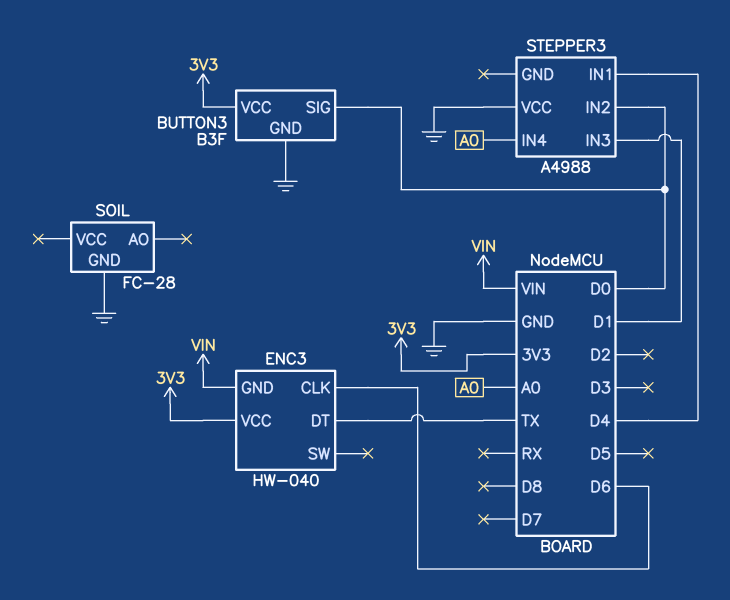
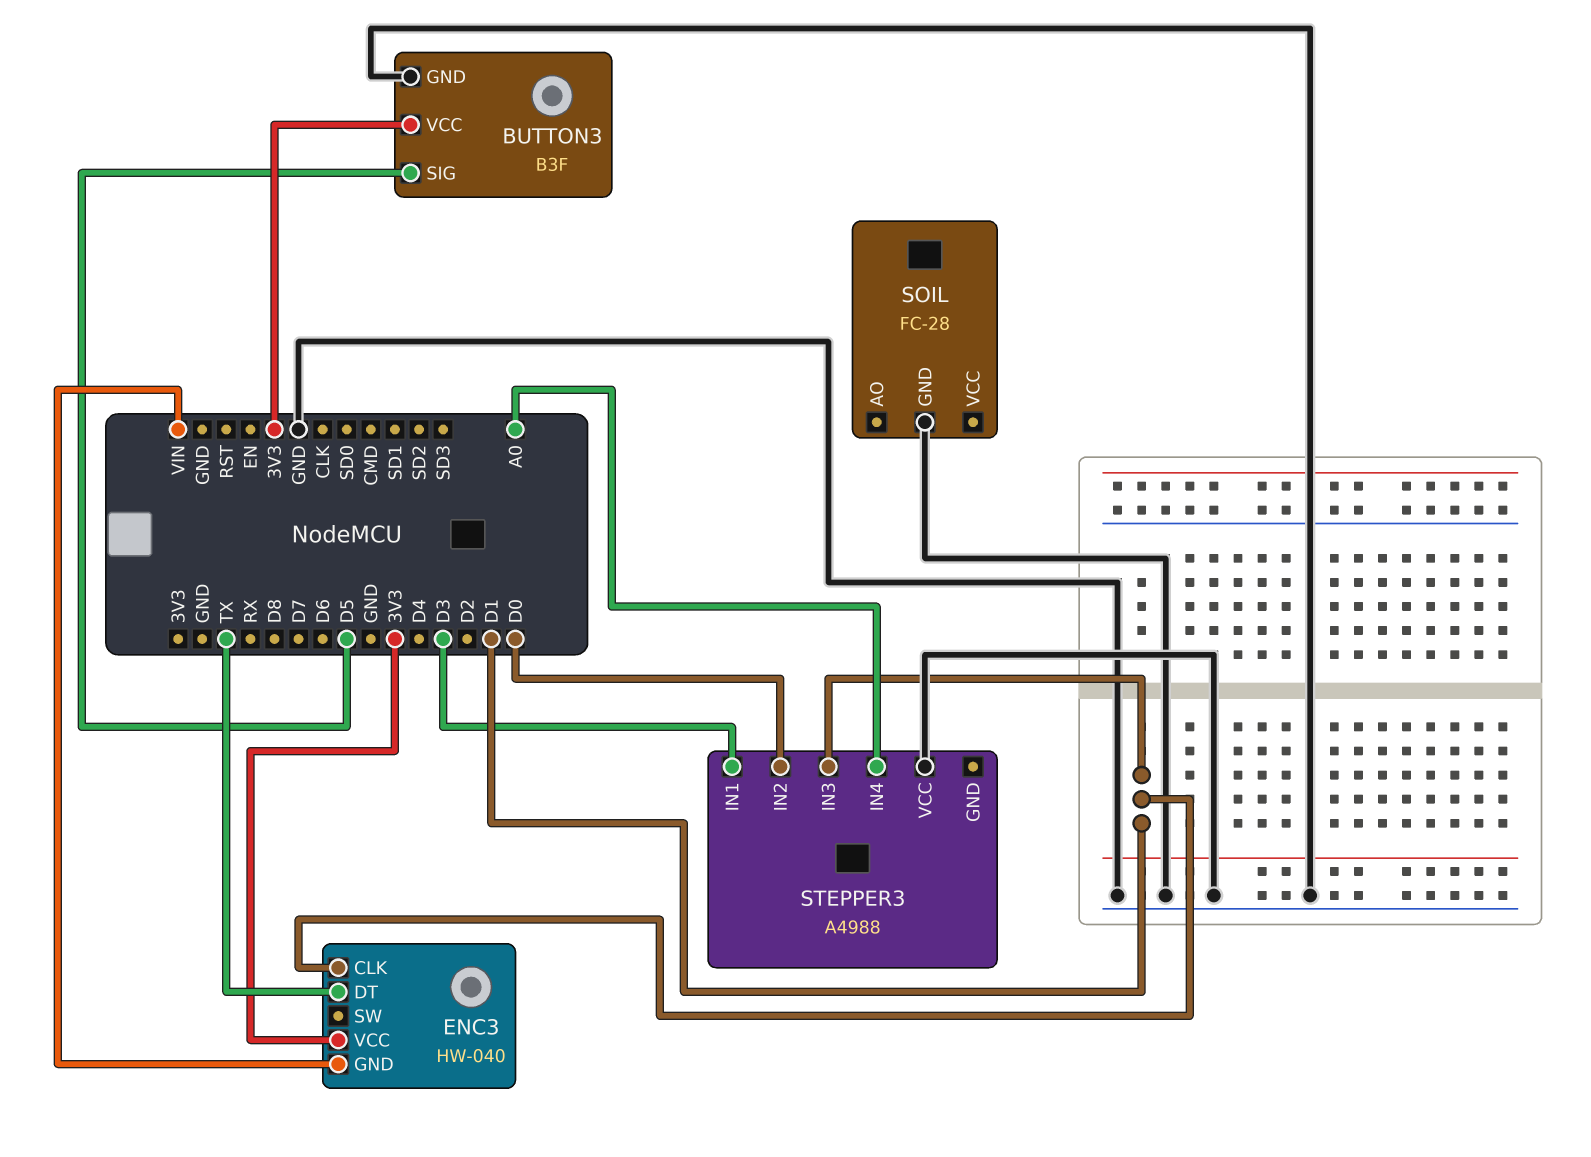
BUTTON3 pin SIG: D0 -> D5
ENC3 pin CLK: D6 -> D1
STEPPER3 pin IN1: D4 -> D3

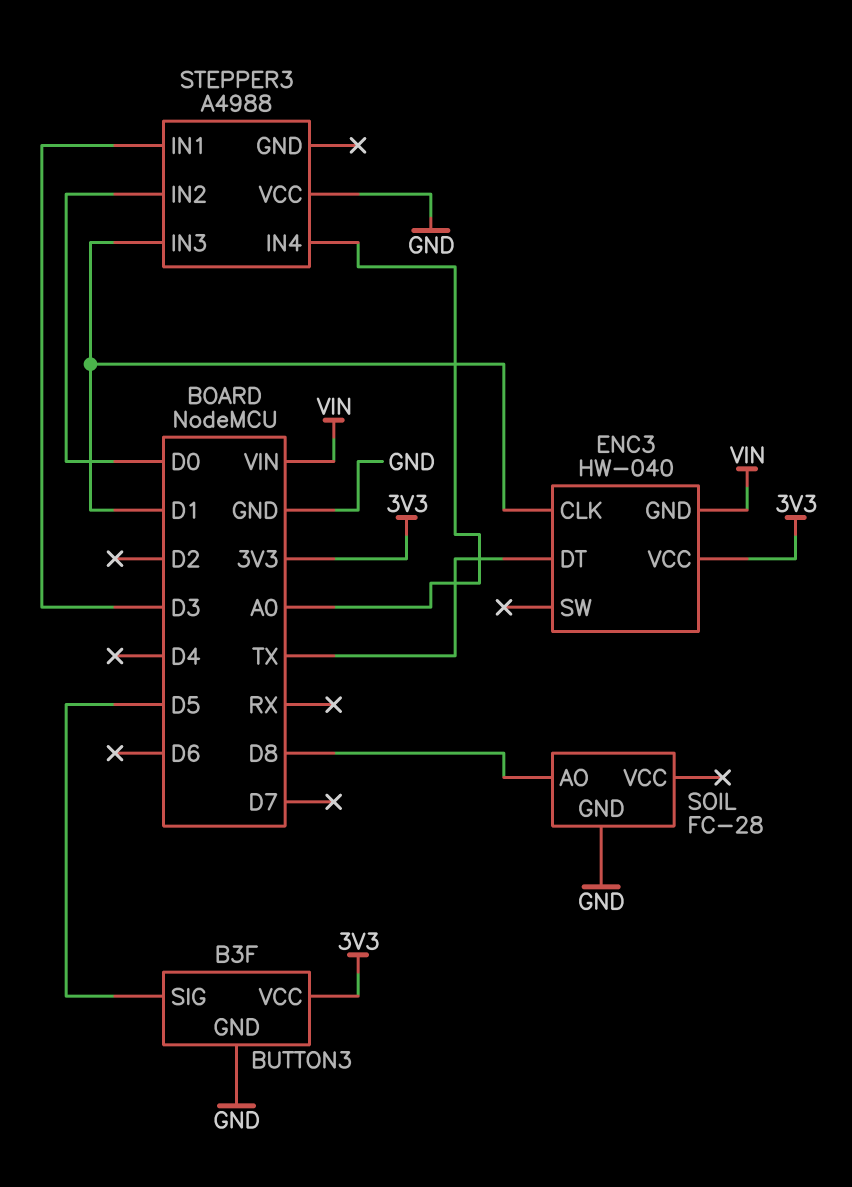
SOIL pin AO: none -> D8

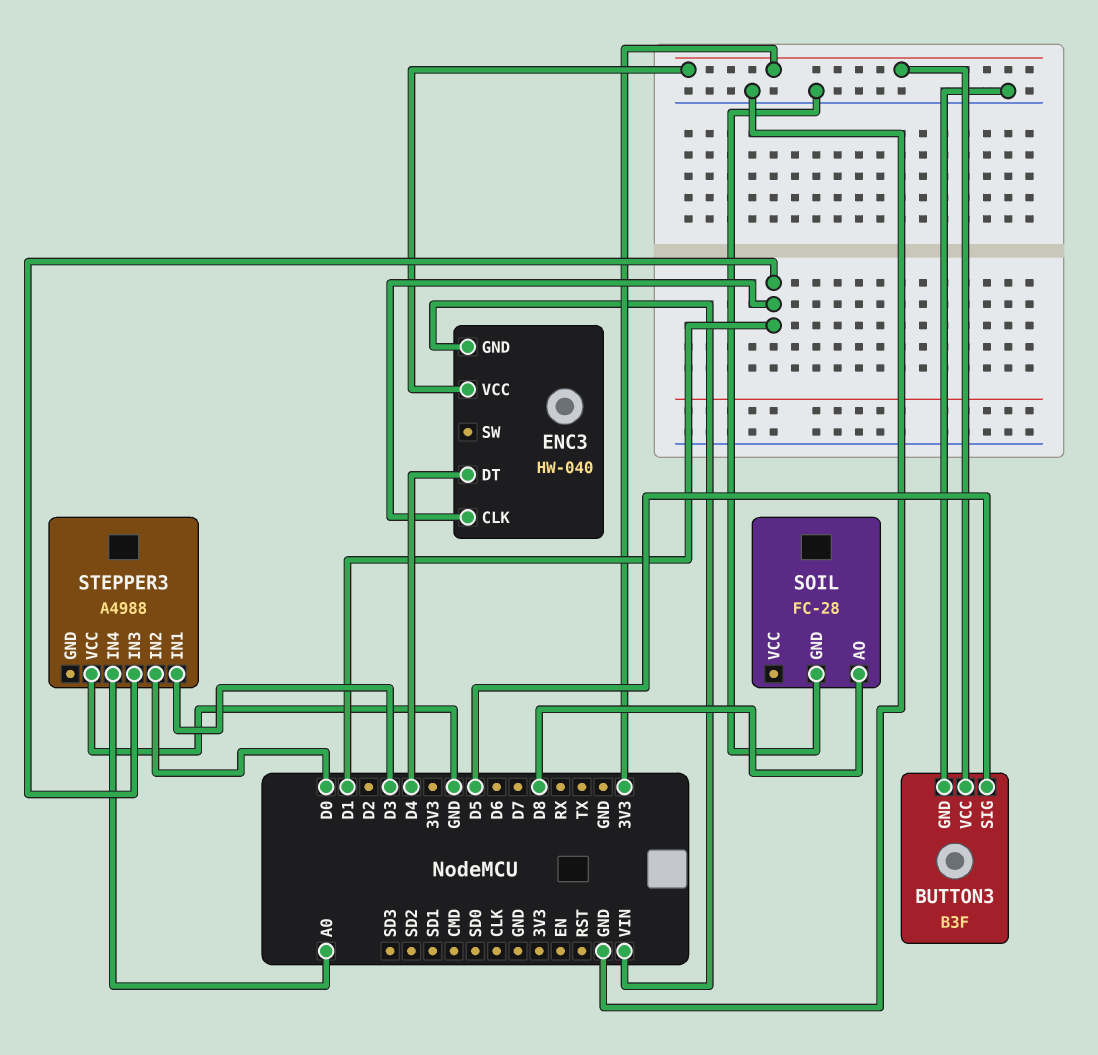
ENC3 pin DT: TX -> D4

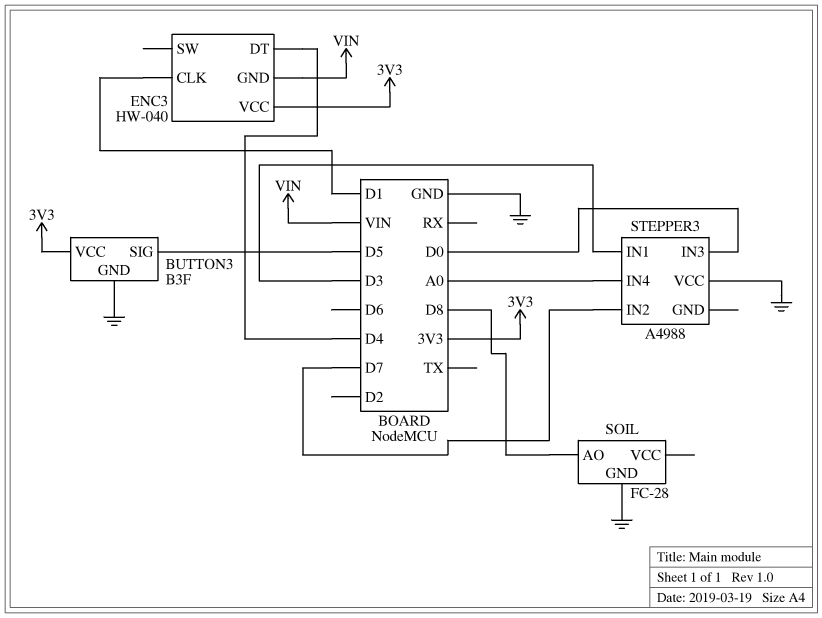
STEPPER3 pin IN2: D0 -> D7
STEPPER3 pin IN3: D1 -> D0

